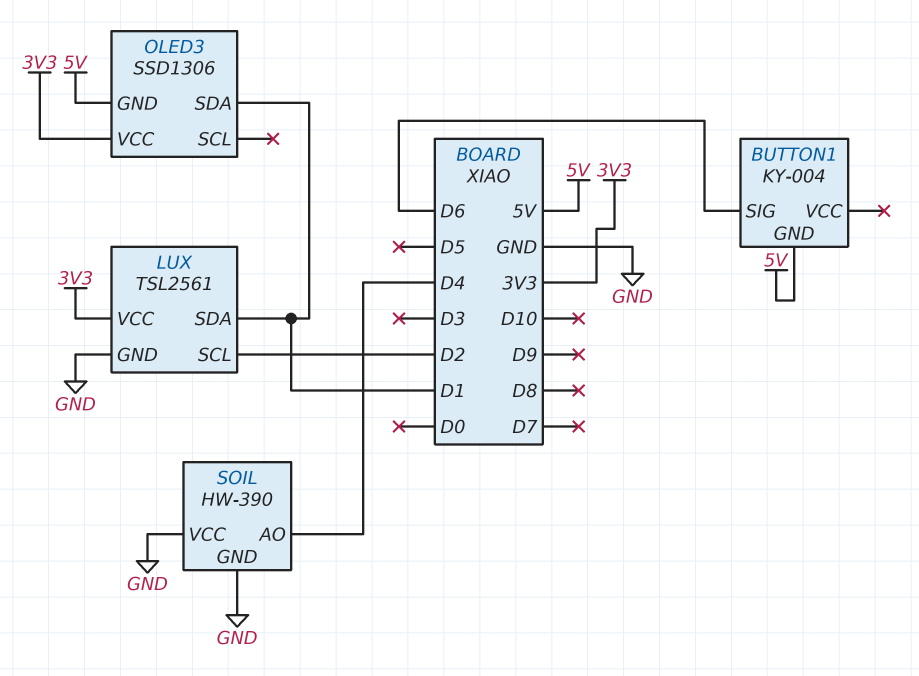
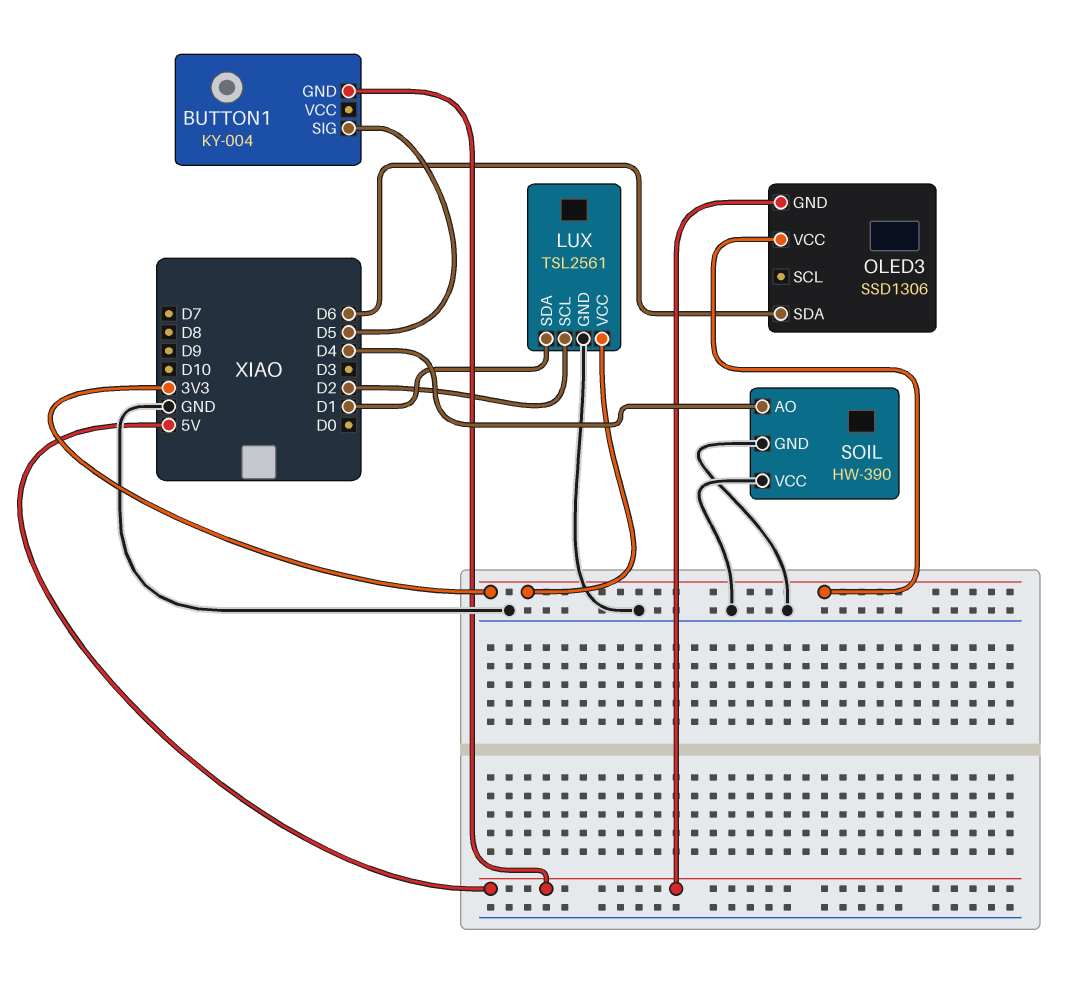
BUTTON1 pin SIG: D6 -> D5
OLED3 pin SDA: D1 -> D6

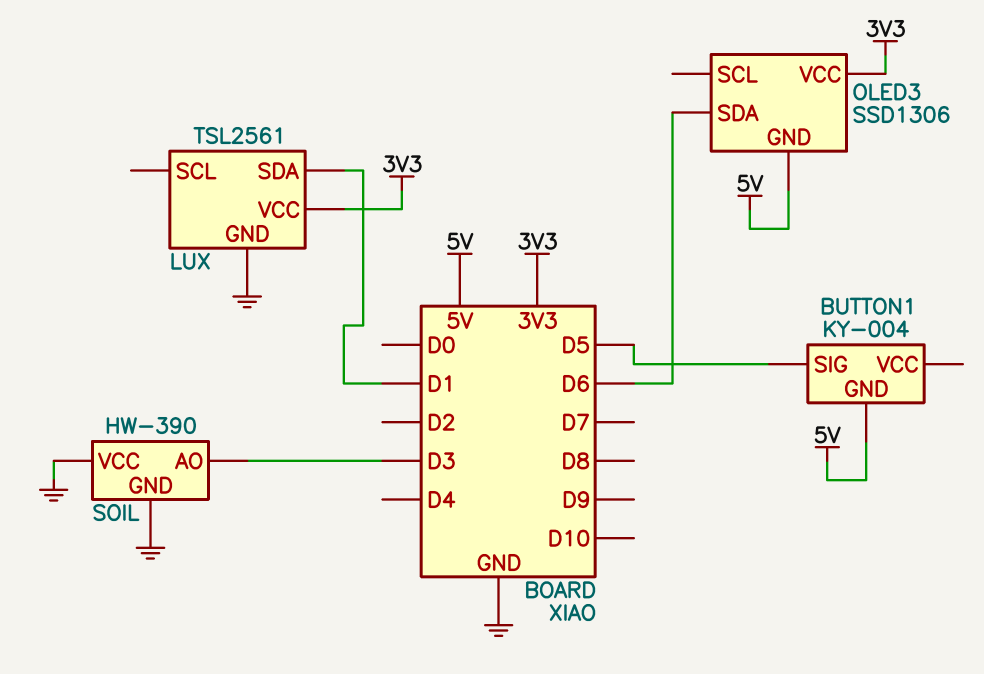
LUX pin SCL: D2 -> none
SOIL pin AO: D4 -> D3

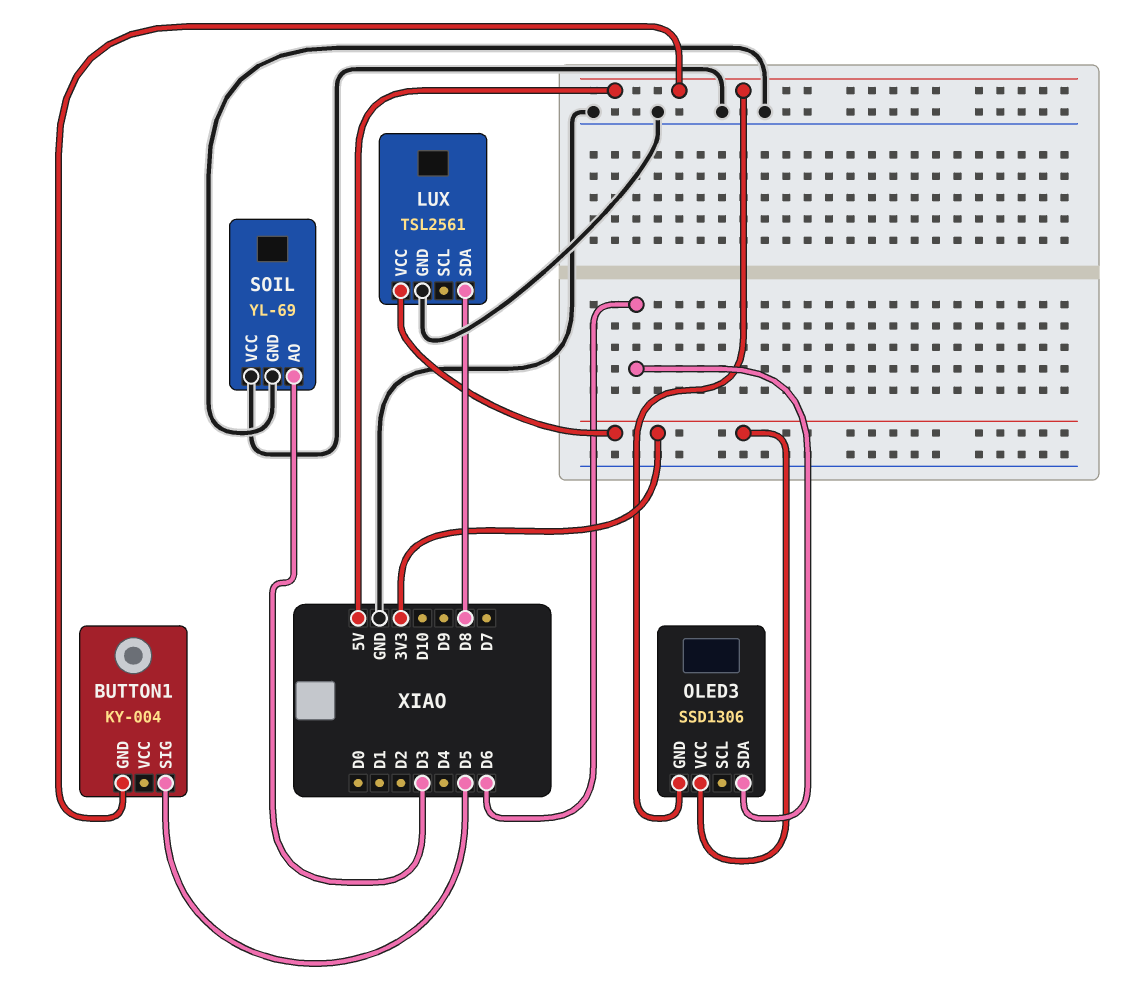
LUX pin SDA: D1 -> D8
SOIL: HW-390 -> YL-69

